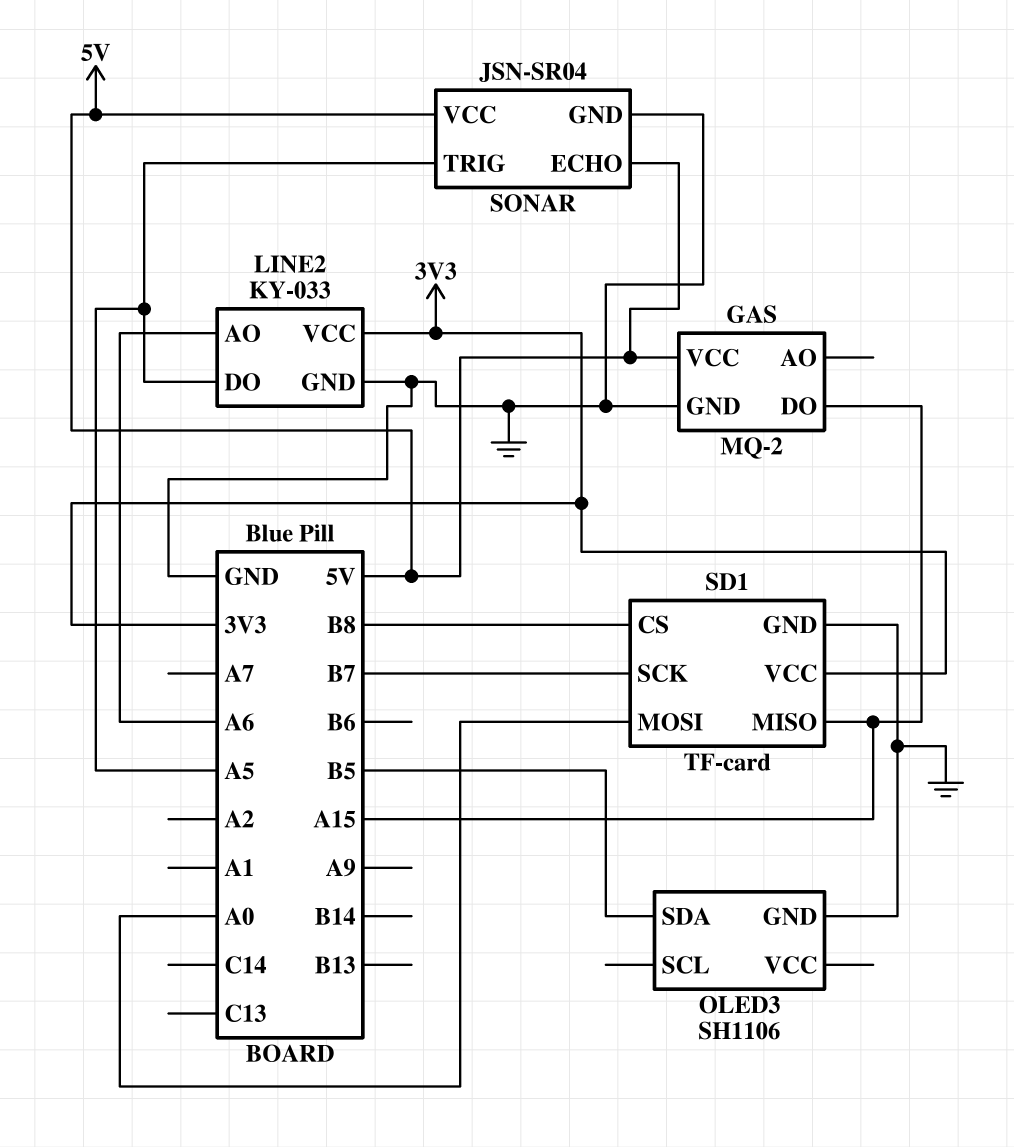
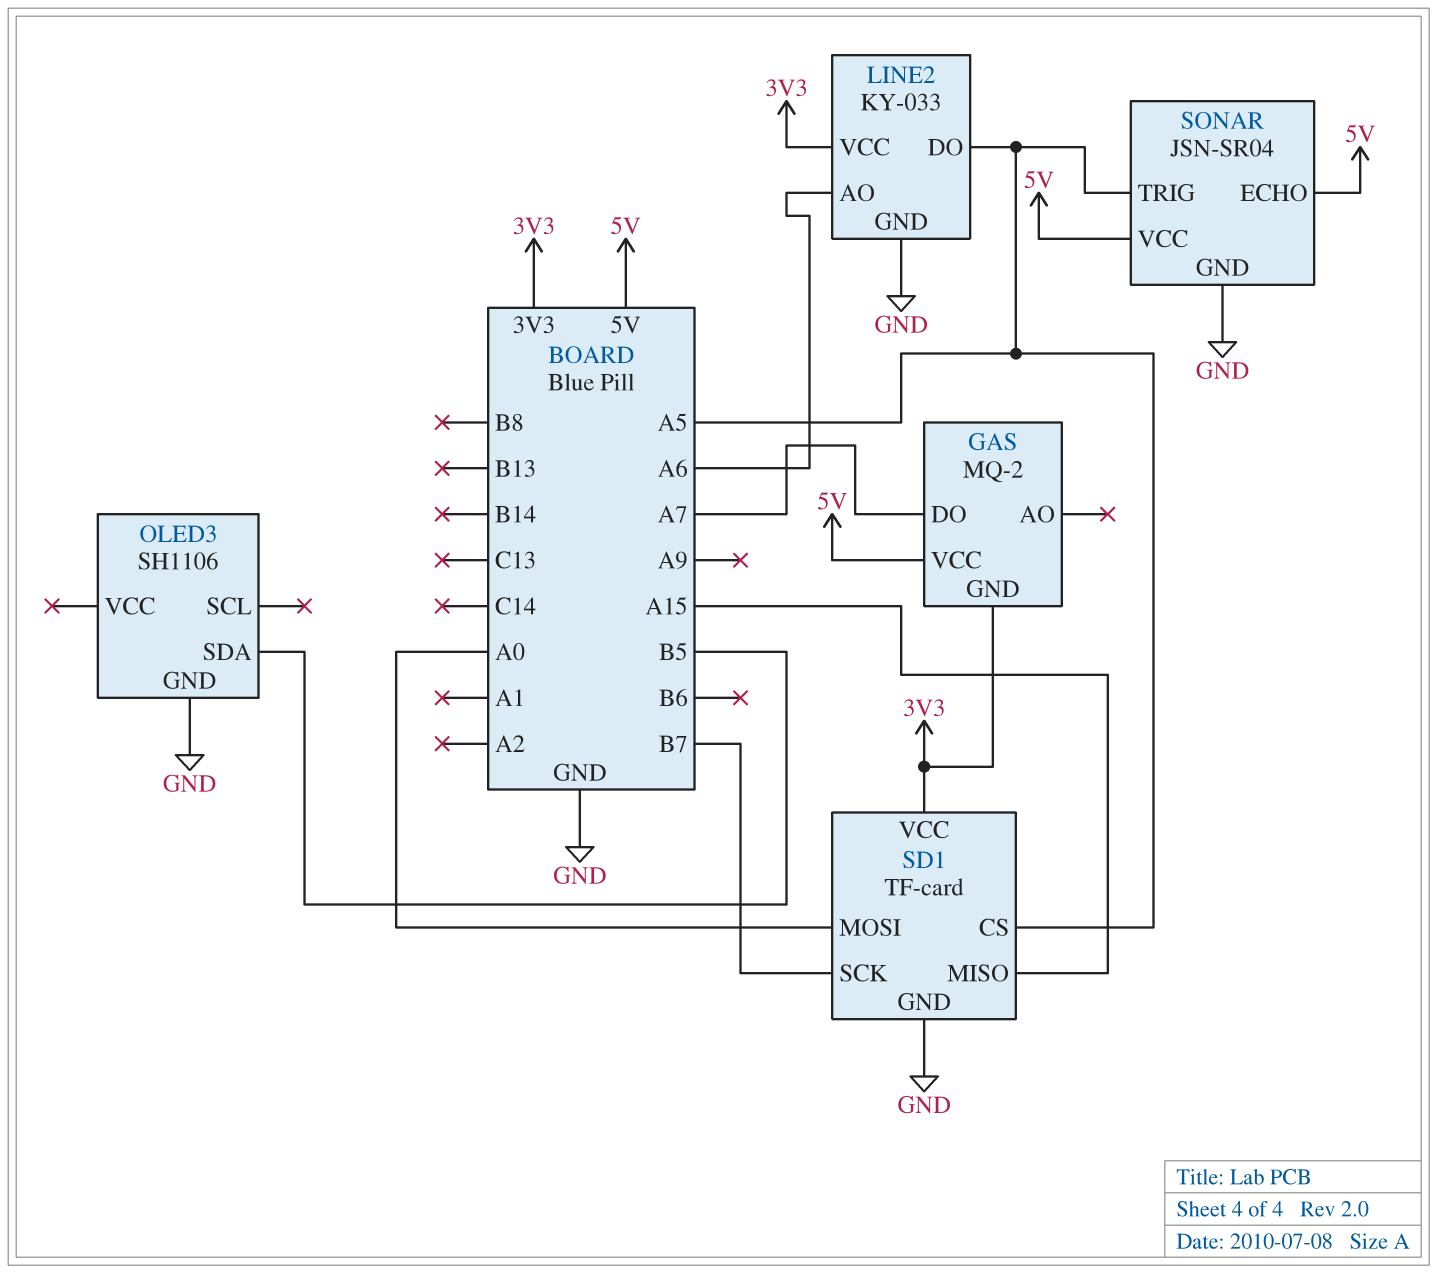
GAS pin DO: A15 -> A7
GAS pin GND: GND -> 3V3
SD1 pin CS: B8 -> A5

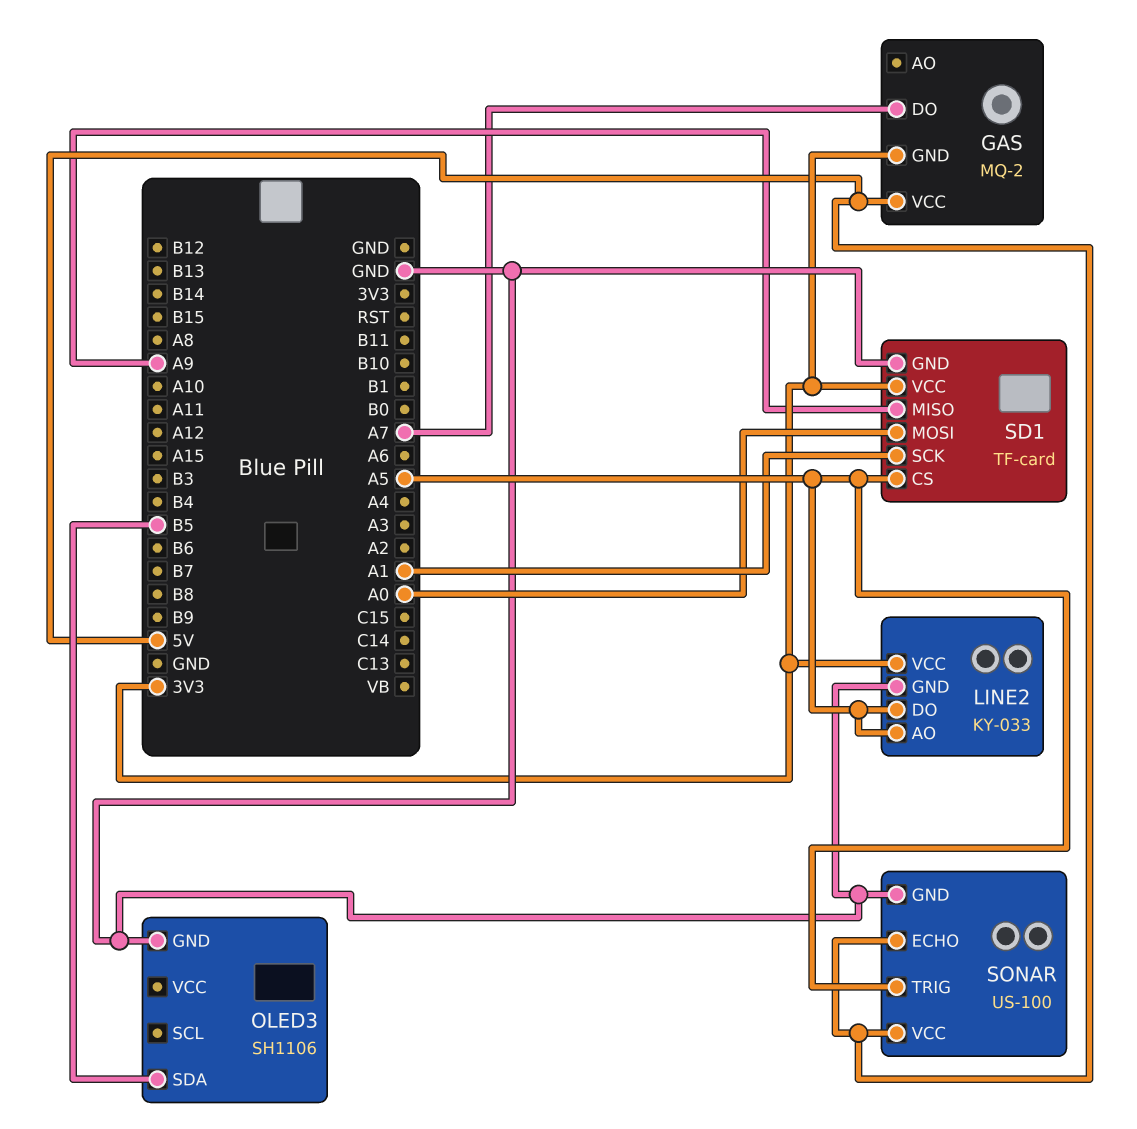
LINE2 pin AO: A6 -> A5
SD1 pin MISO: A15 -> A9
SD1 pin SCK: B7 -> A1
SONAR: JSN-SR04 -> US-100

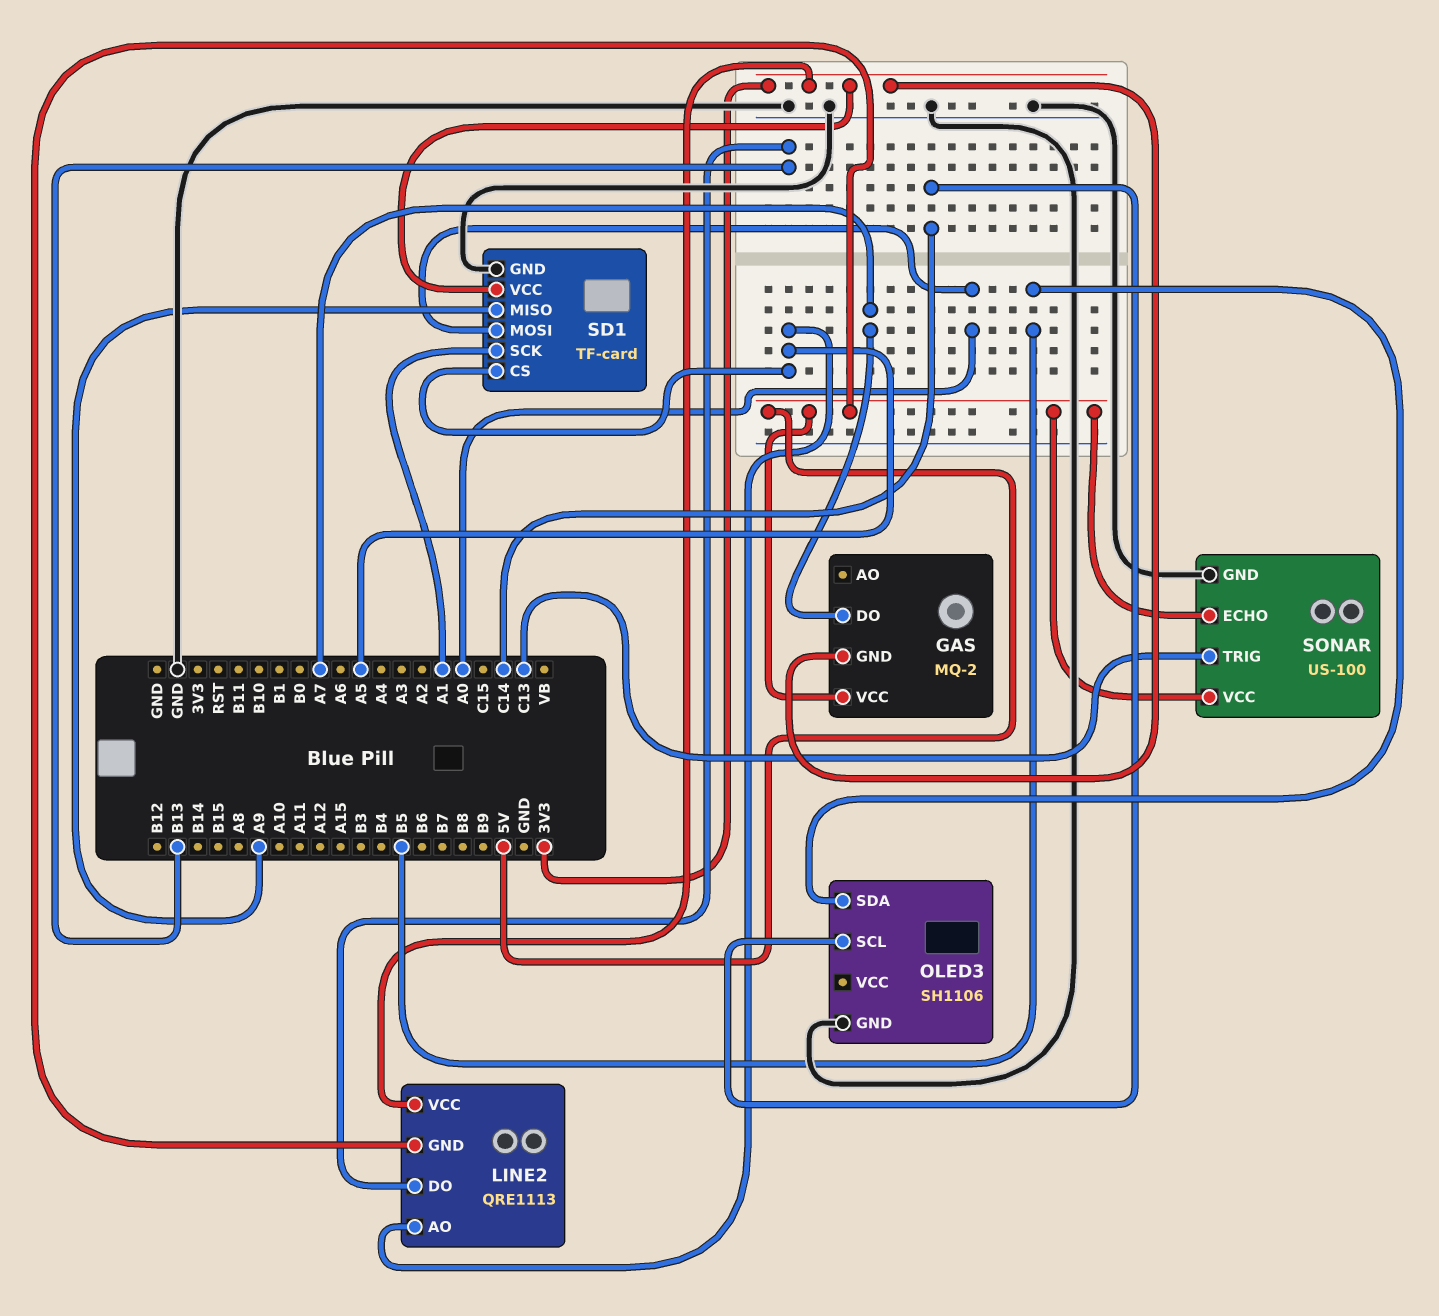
LINE2: KY-033 -> QRE1113
LINE2 pin DO: A5 -> B13
LINE2 pin GND: GND -> 5V
OLED3 pin SCL: none -> C14
SONAR pin TRIG: A5 -> C13

